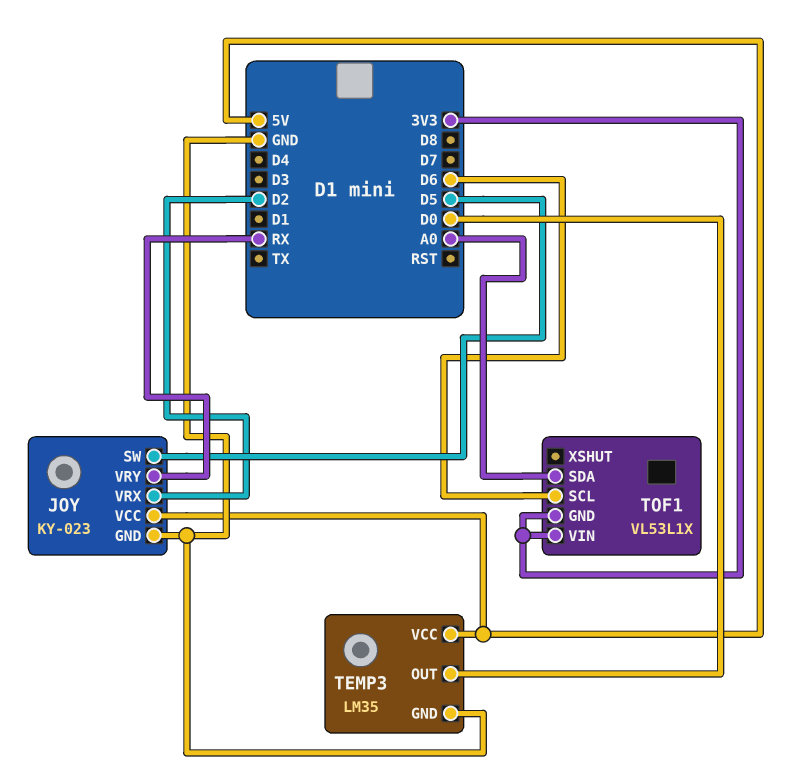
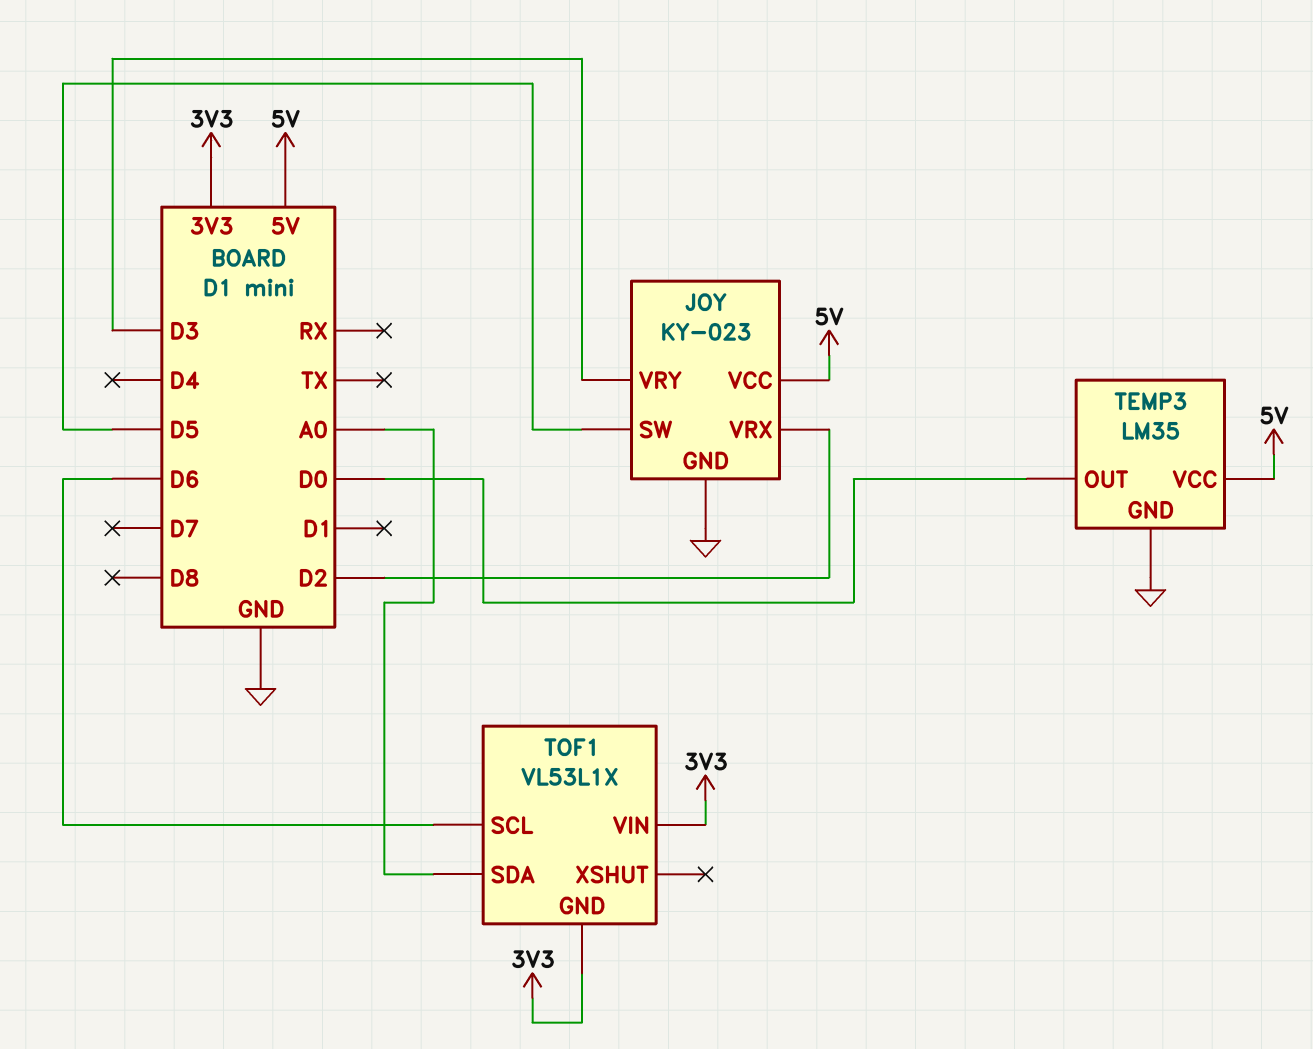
JOY pin VRY: RX -> D3

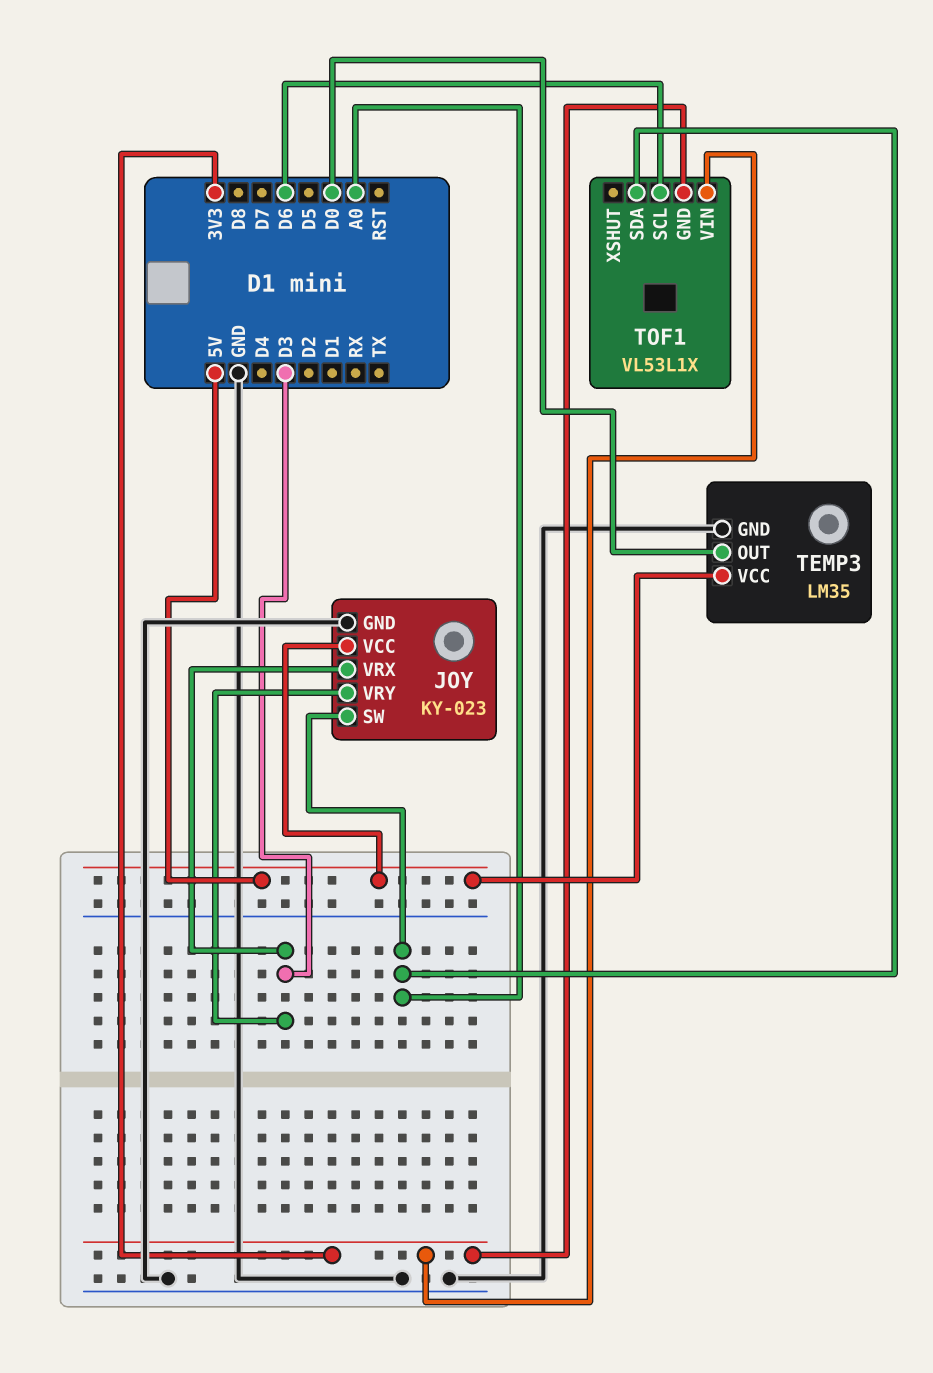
JOY pin SW: D5 -> A0
JOY pin VRX: D2 -> D3

